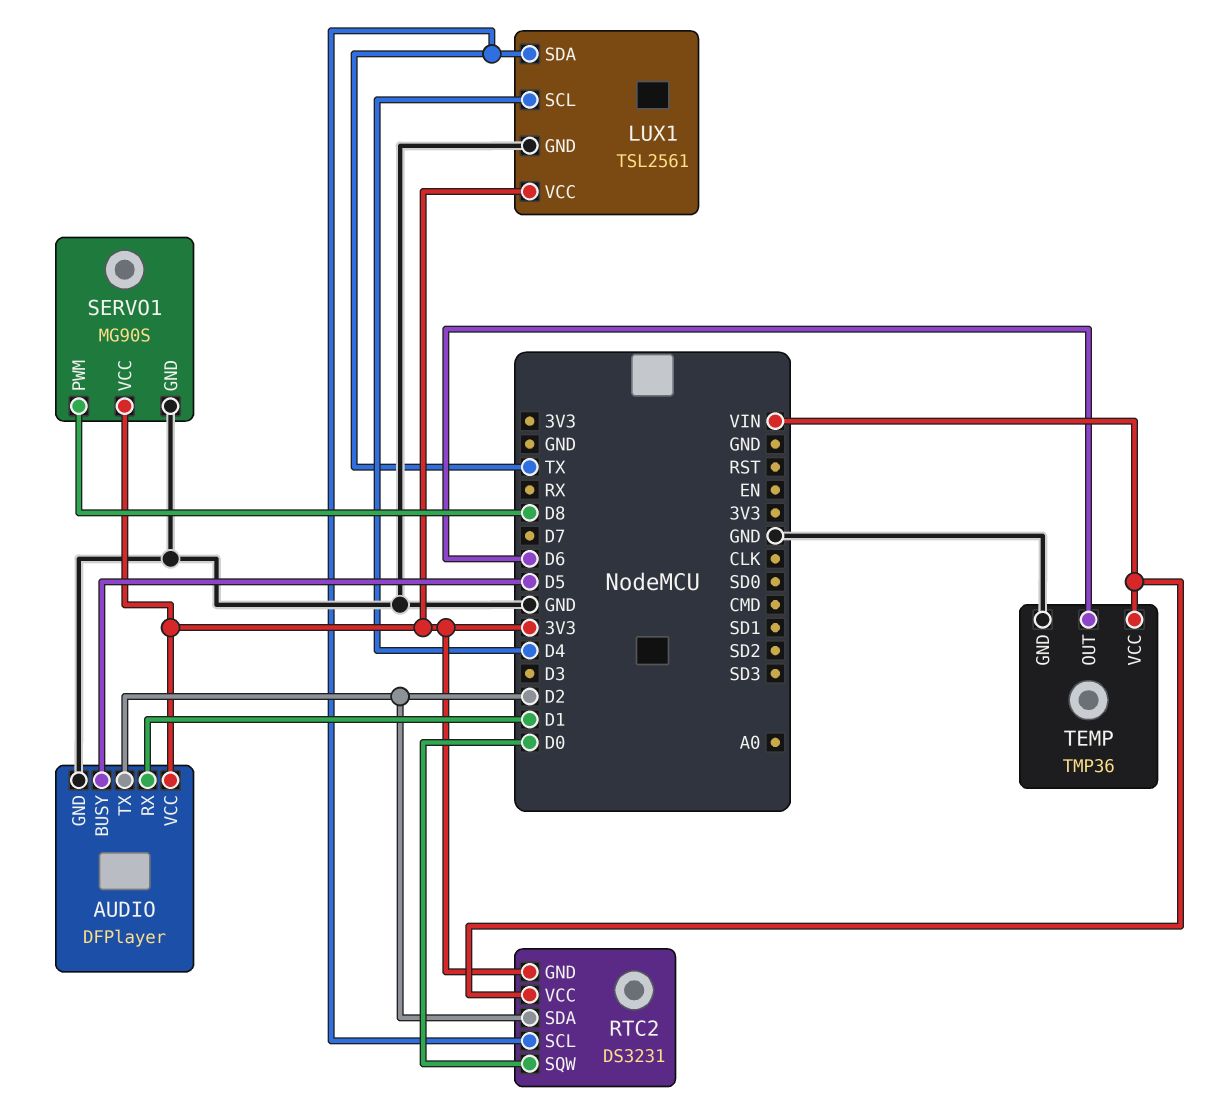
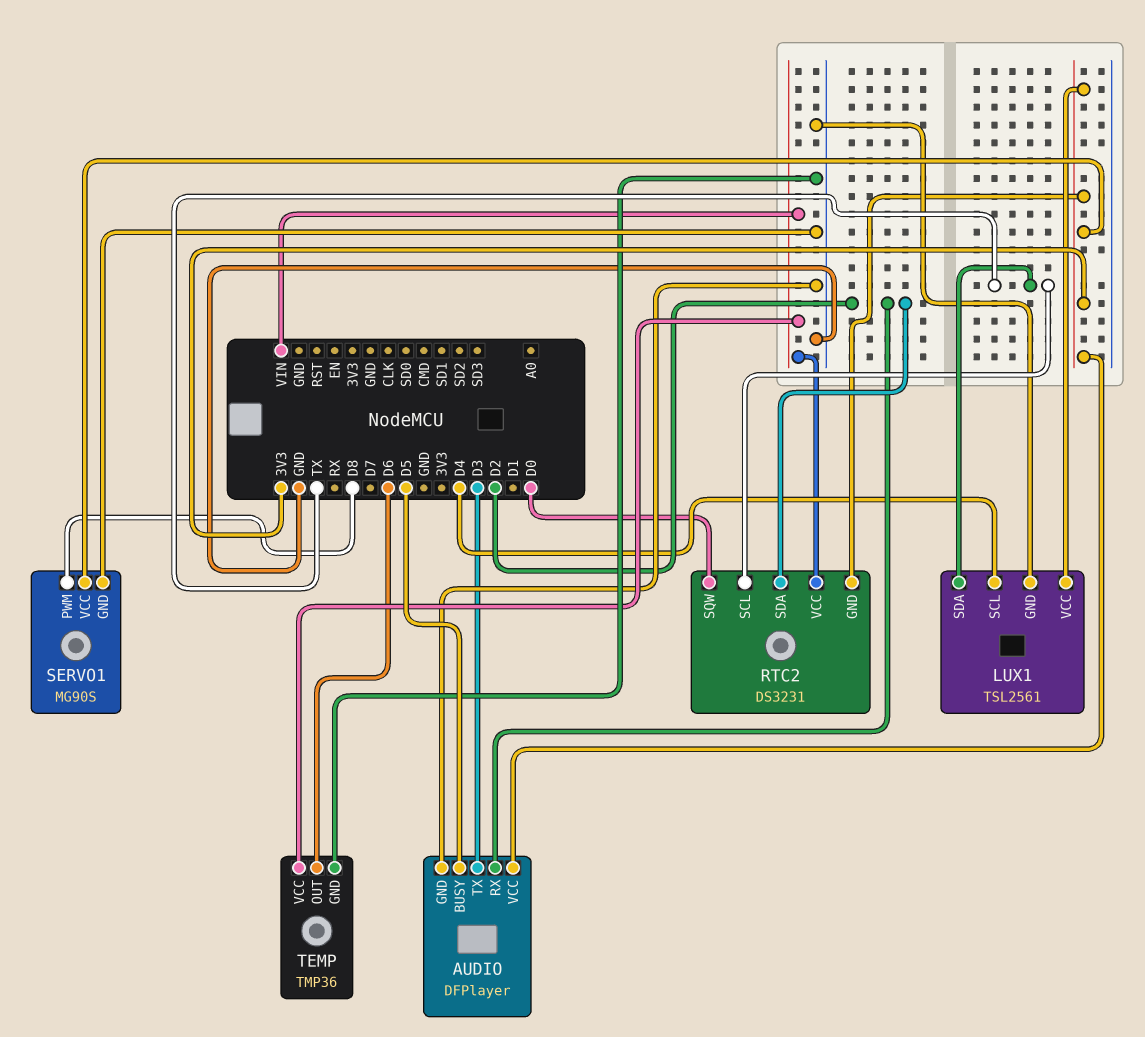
AUDIO pin RX: D1 -> D2
AUDIO pin TX: D2 -> D3

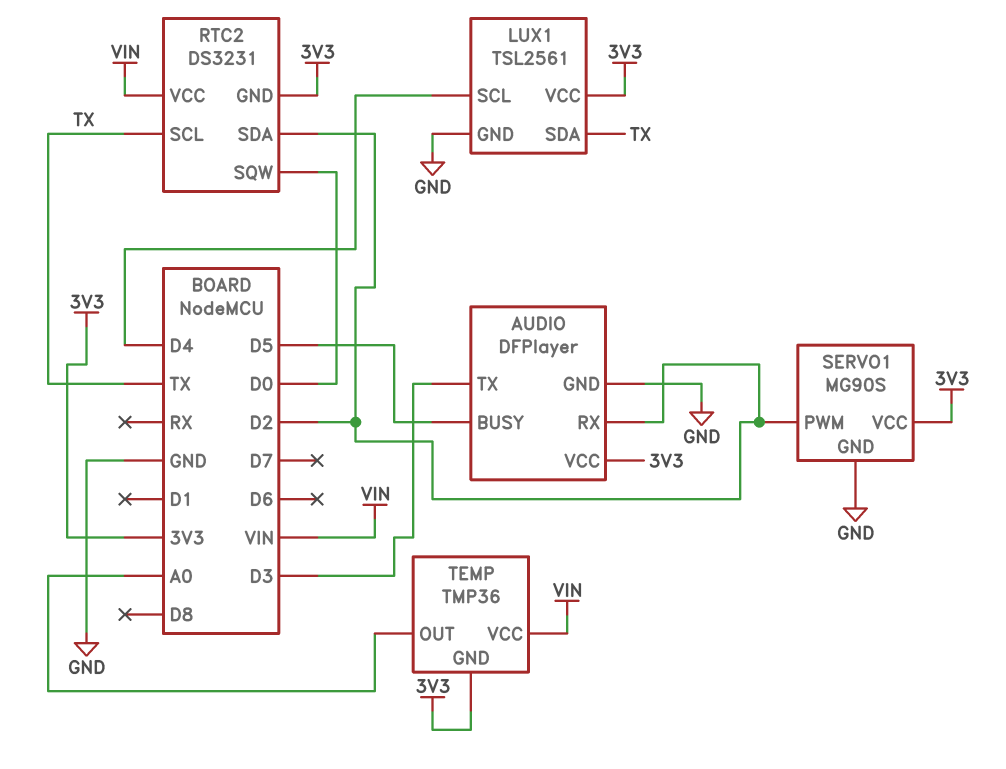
SERVO1 pin PWM: D8 -> D2
TEMP pin GND: GND -> 3V3
TEMP pin OUT: D6 -> A0

